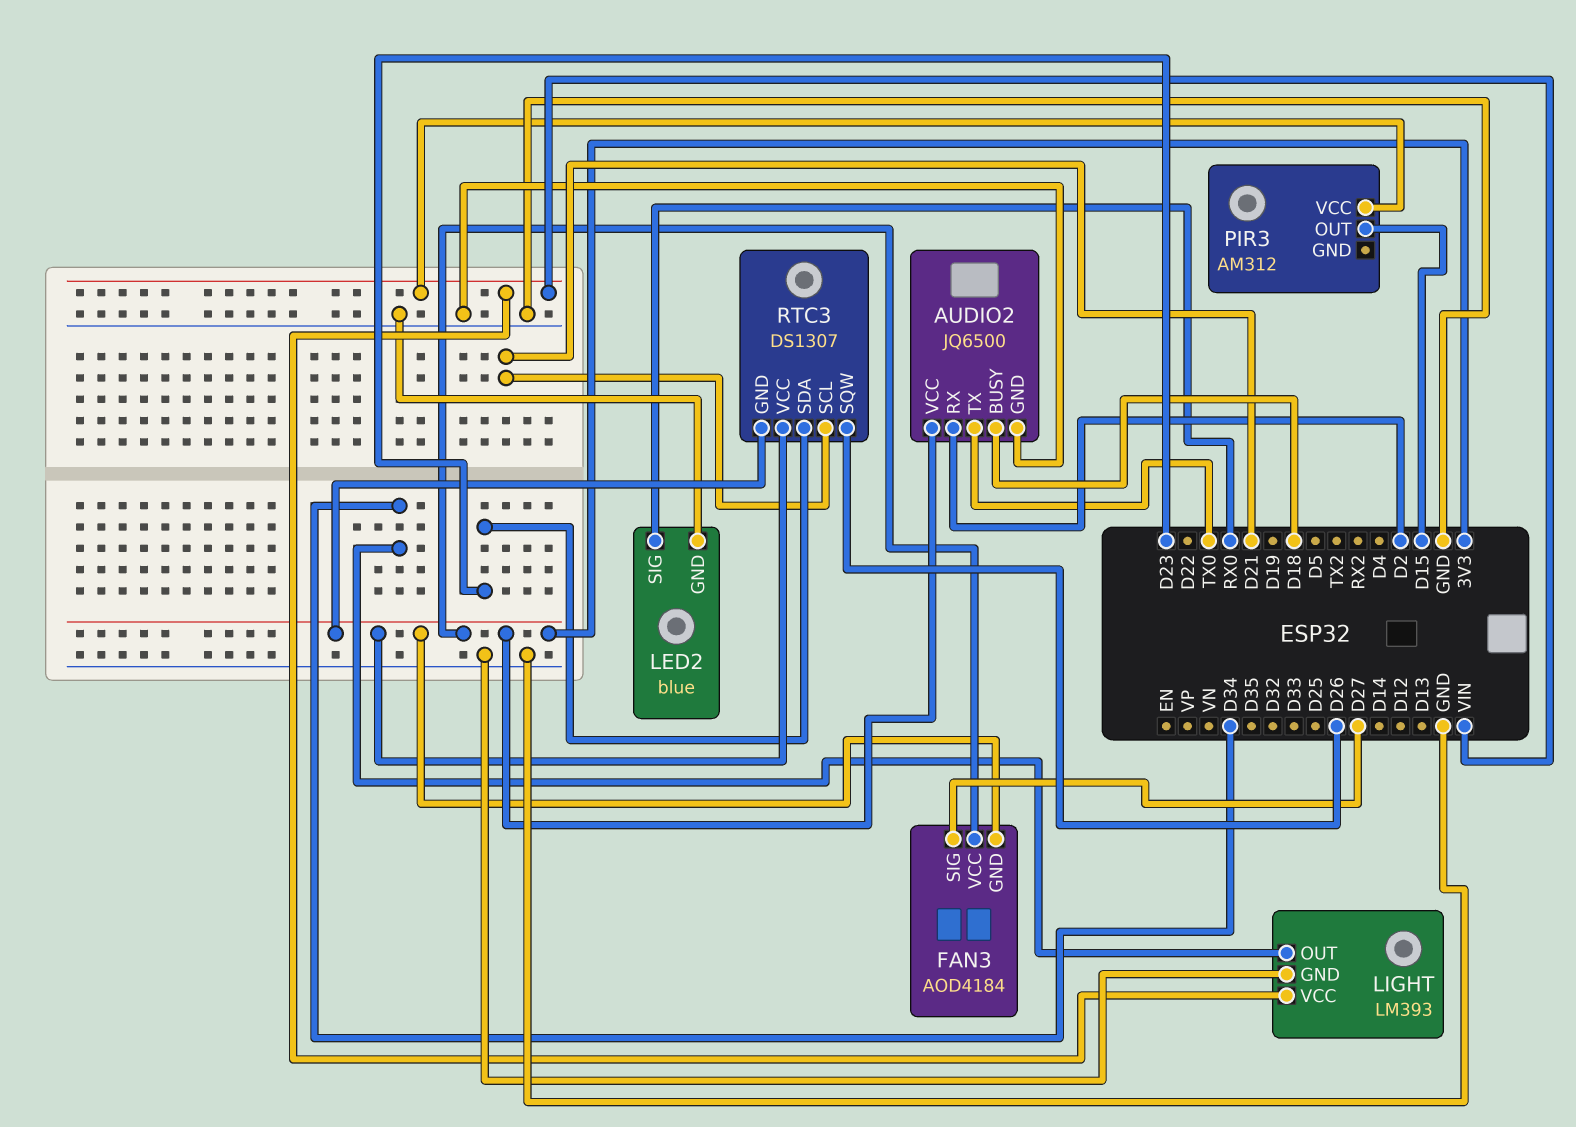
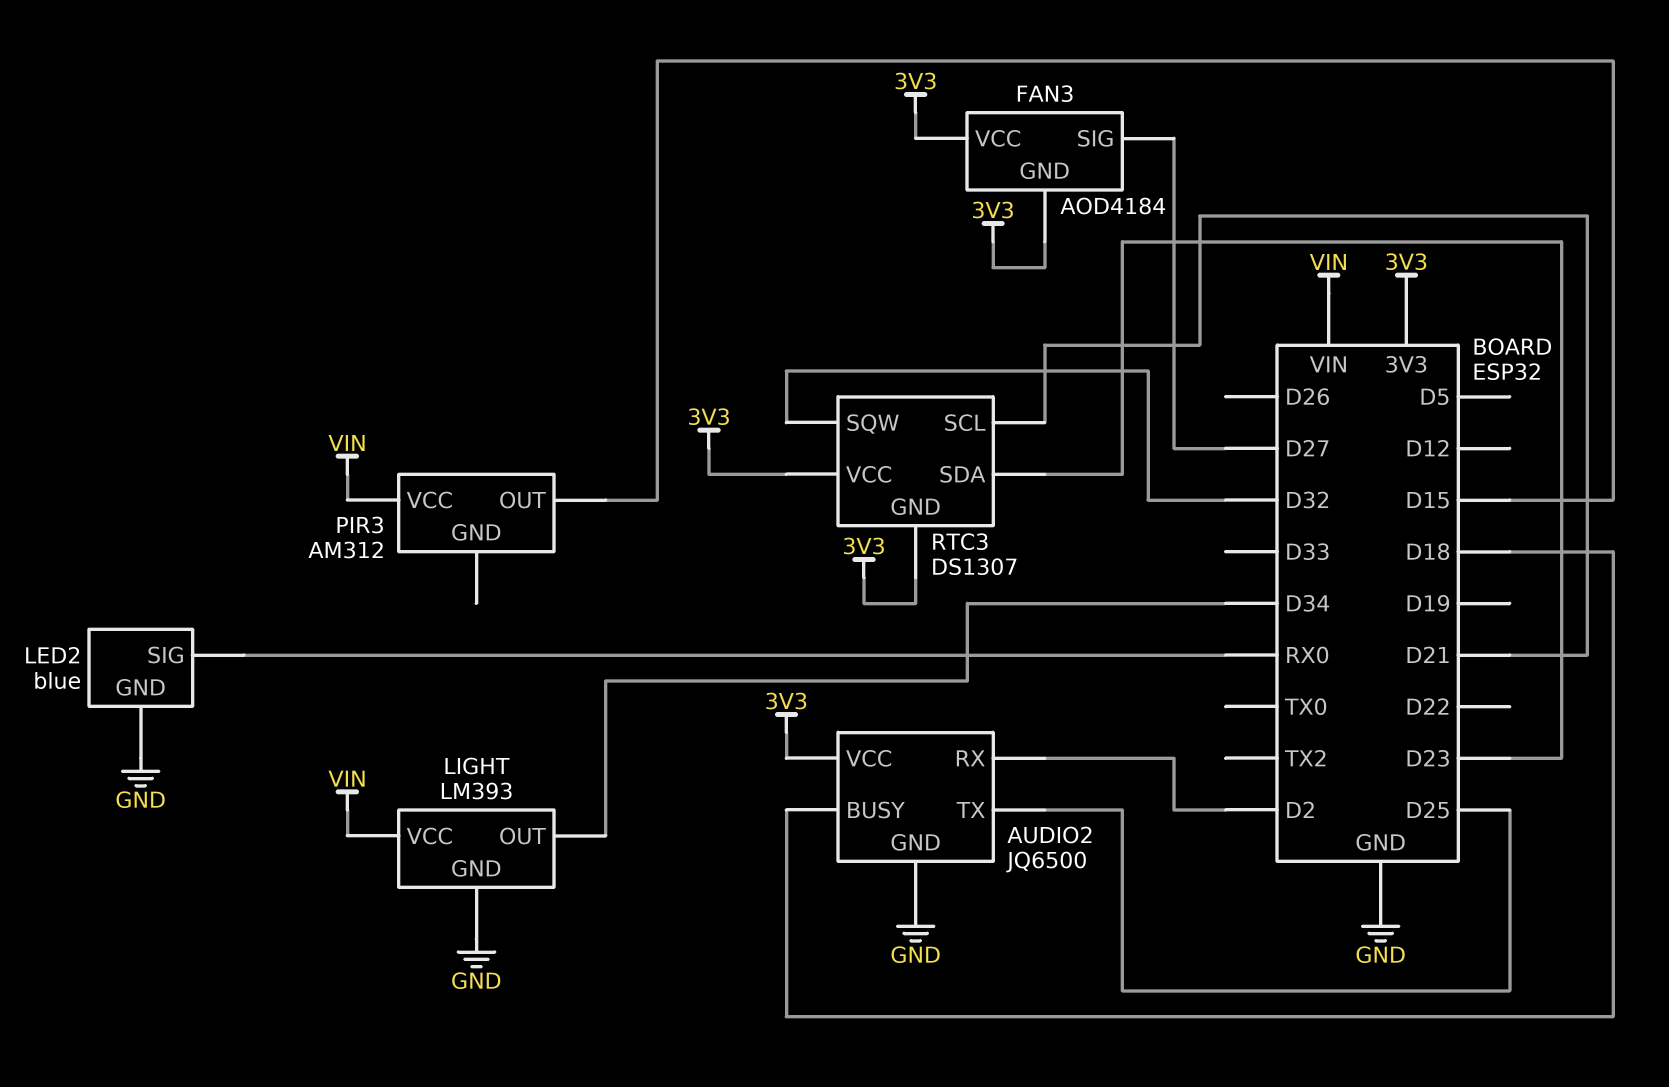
AUDIO2 pin TX: TX0 -> D25
RTC3 pin SQW: D26 -> D32

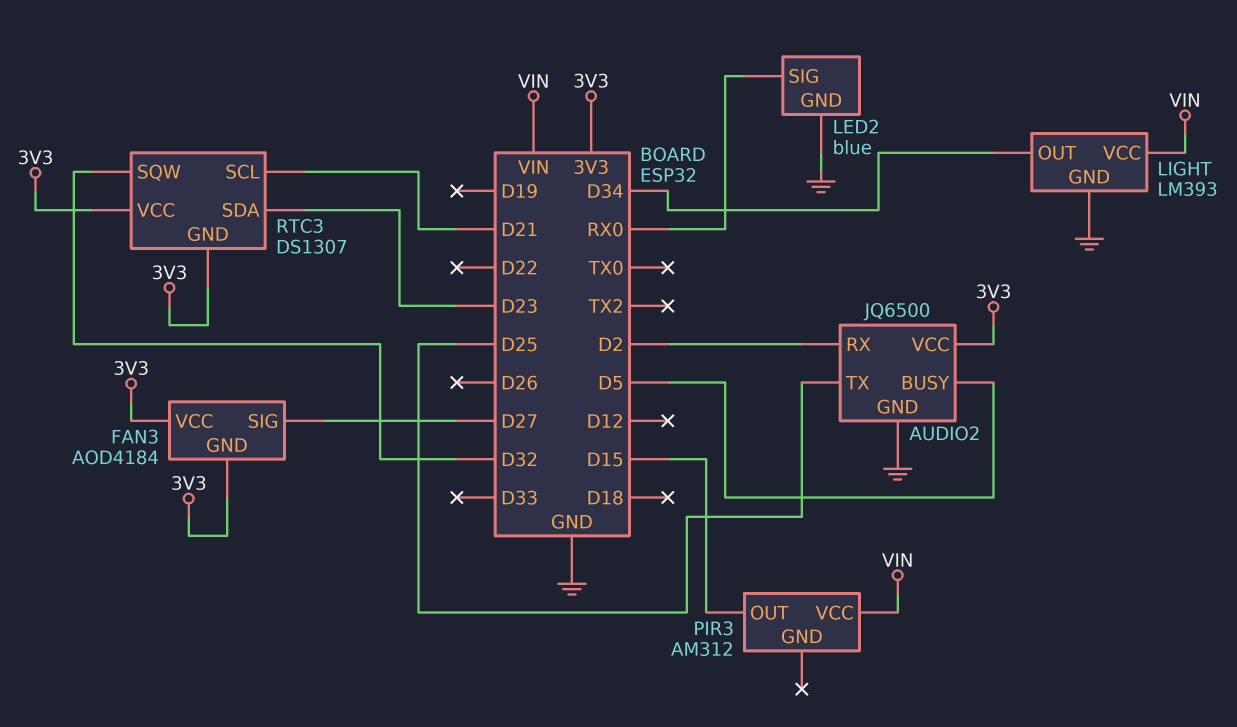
AUDIO2 pin BUSY: D18 -> D5

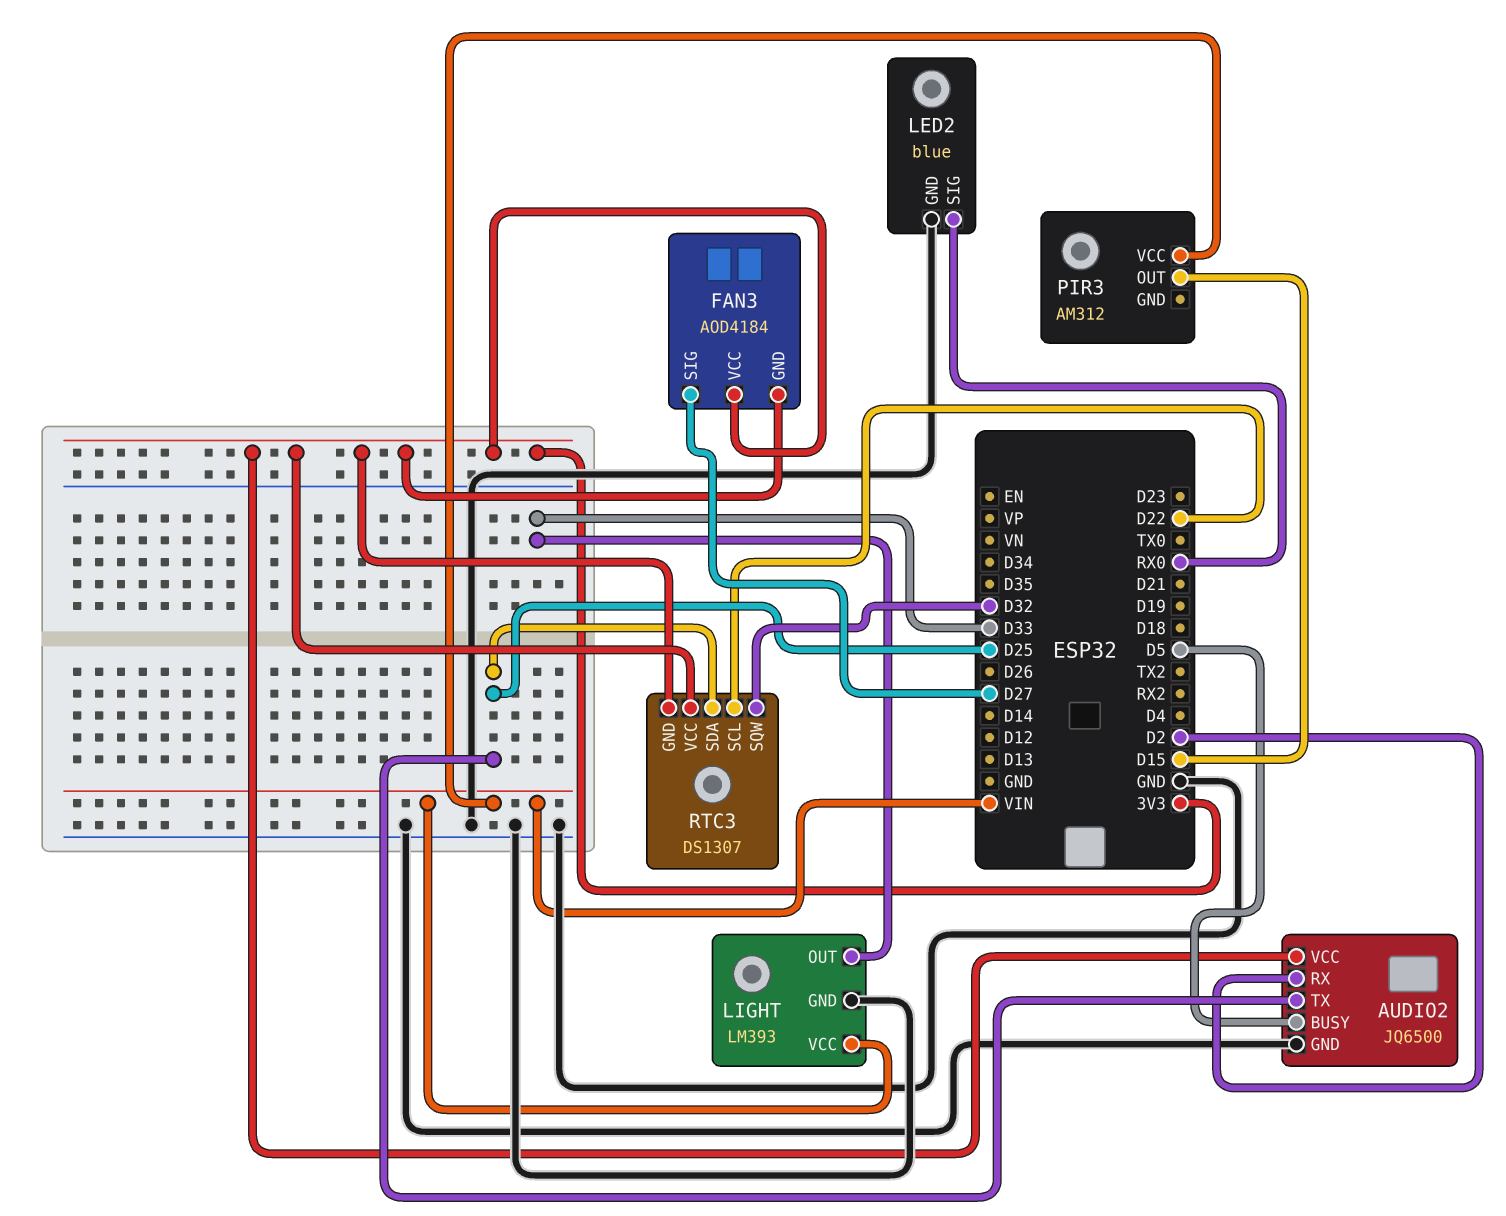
LIGHT pin OUT: D34 -> D33
RTC3 pin SCL: D21 -> D22
RTC3 pin SDA: D23 -> D25

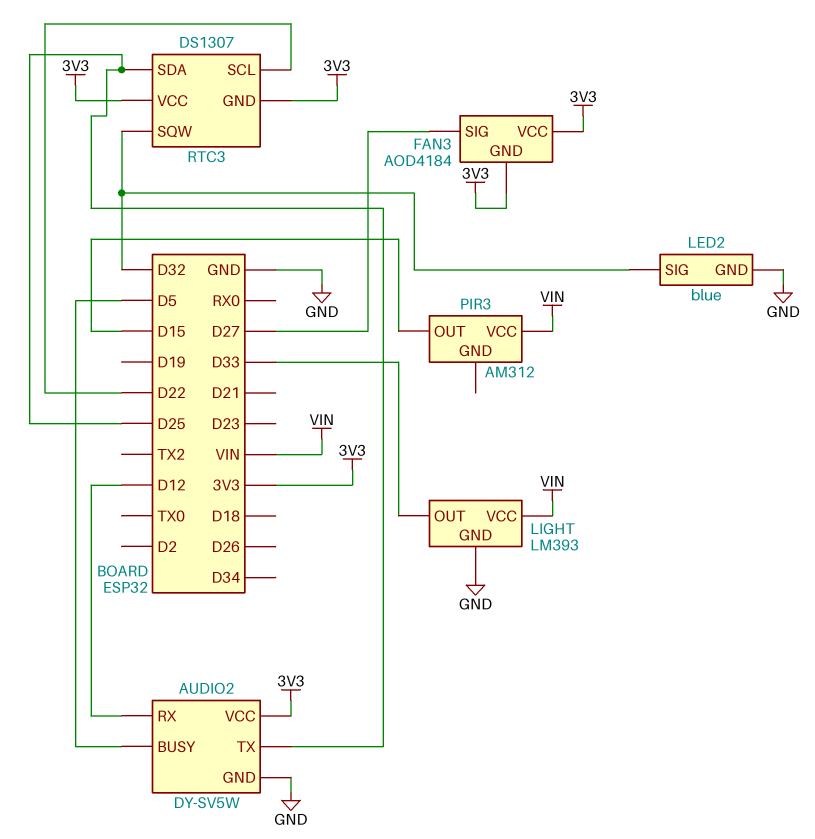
AUDIO2: JQ6500 -> DY-SV5W
AUDIO2 pin RX: D2 -> D12
LED2 pin SIG: RX0 -> D32

